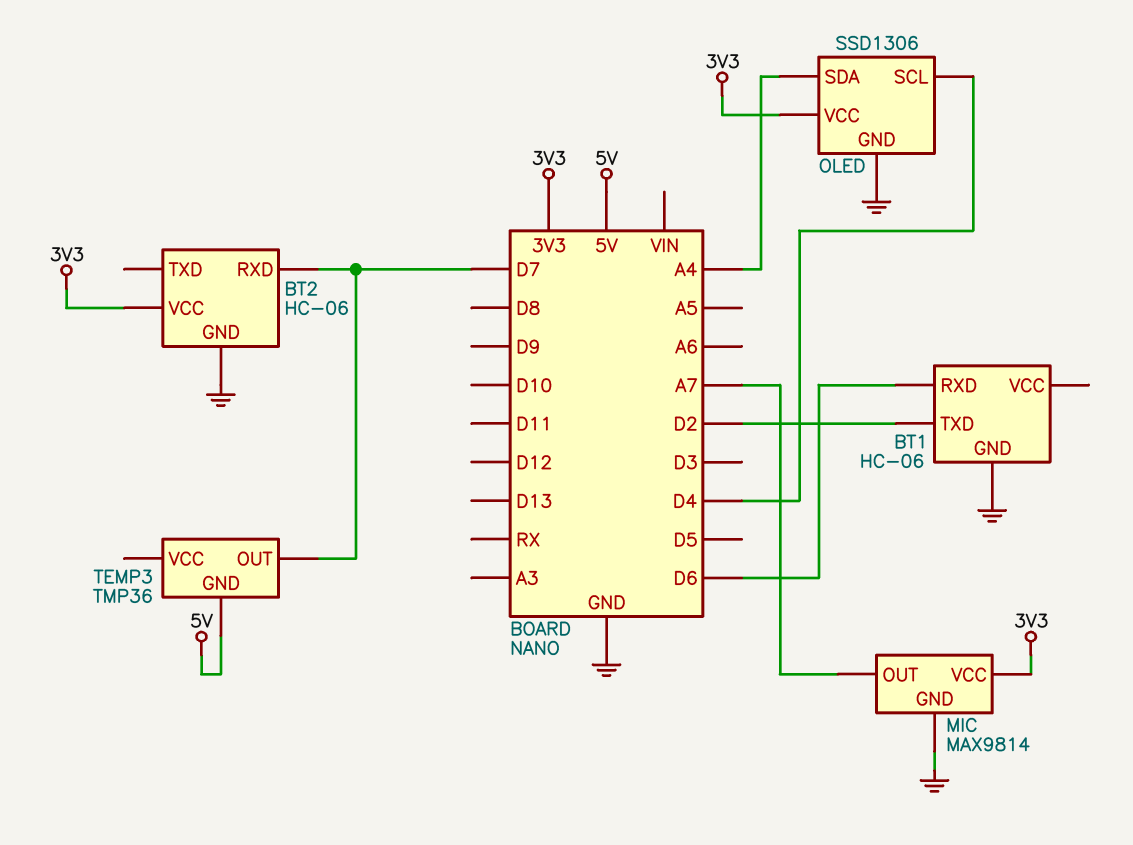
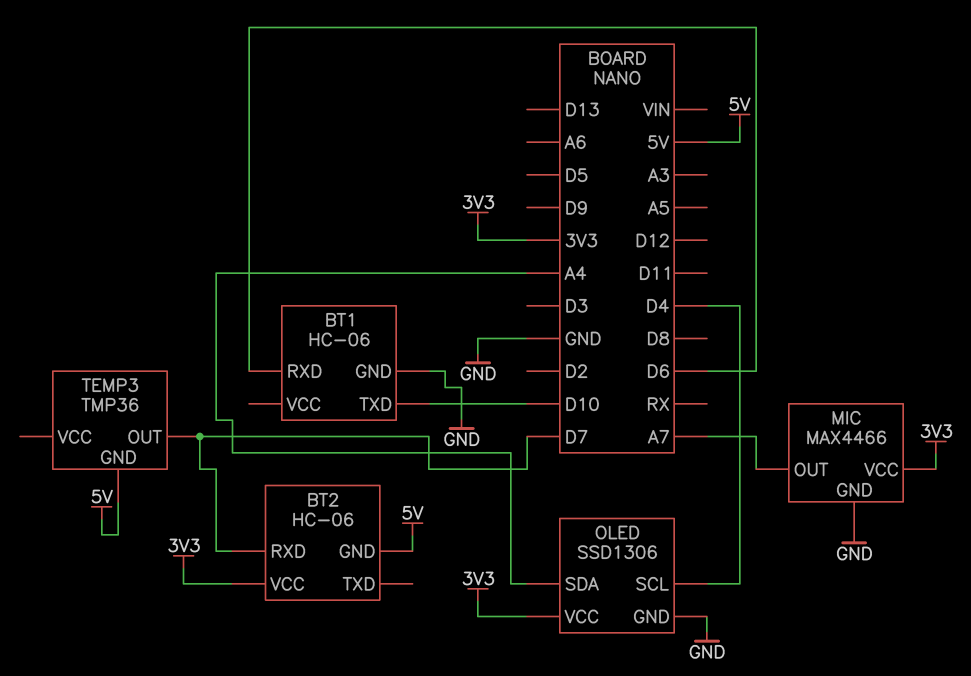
BT1 pin TXD: D2 -> D10
BT2 pin GND: GND -> 5V
MIC: MAX9814 -> MAX4466

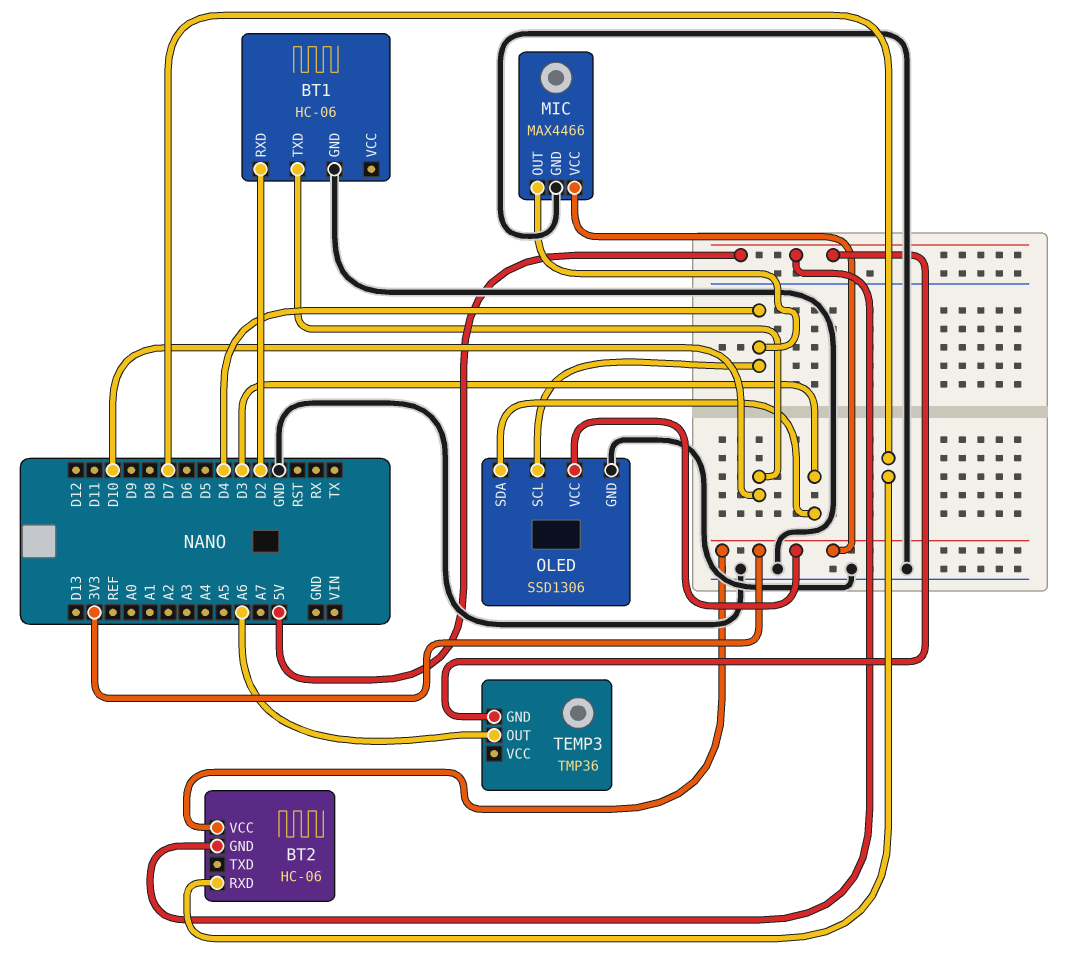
BT1 pin RXD: D6 -> D2
MIC pin OUT: A7 -> D4
OLED pin SDA: A4 -> D3
TEMP3 pin OUT: D7 -> A6

